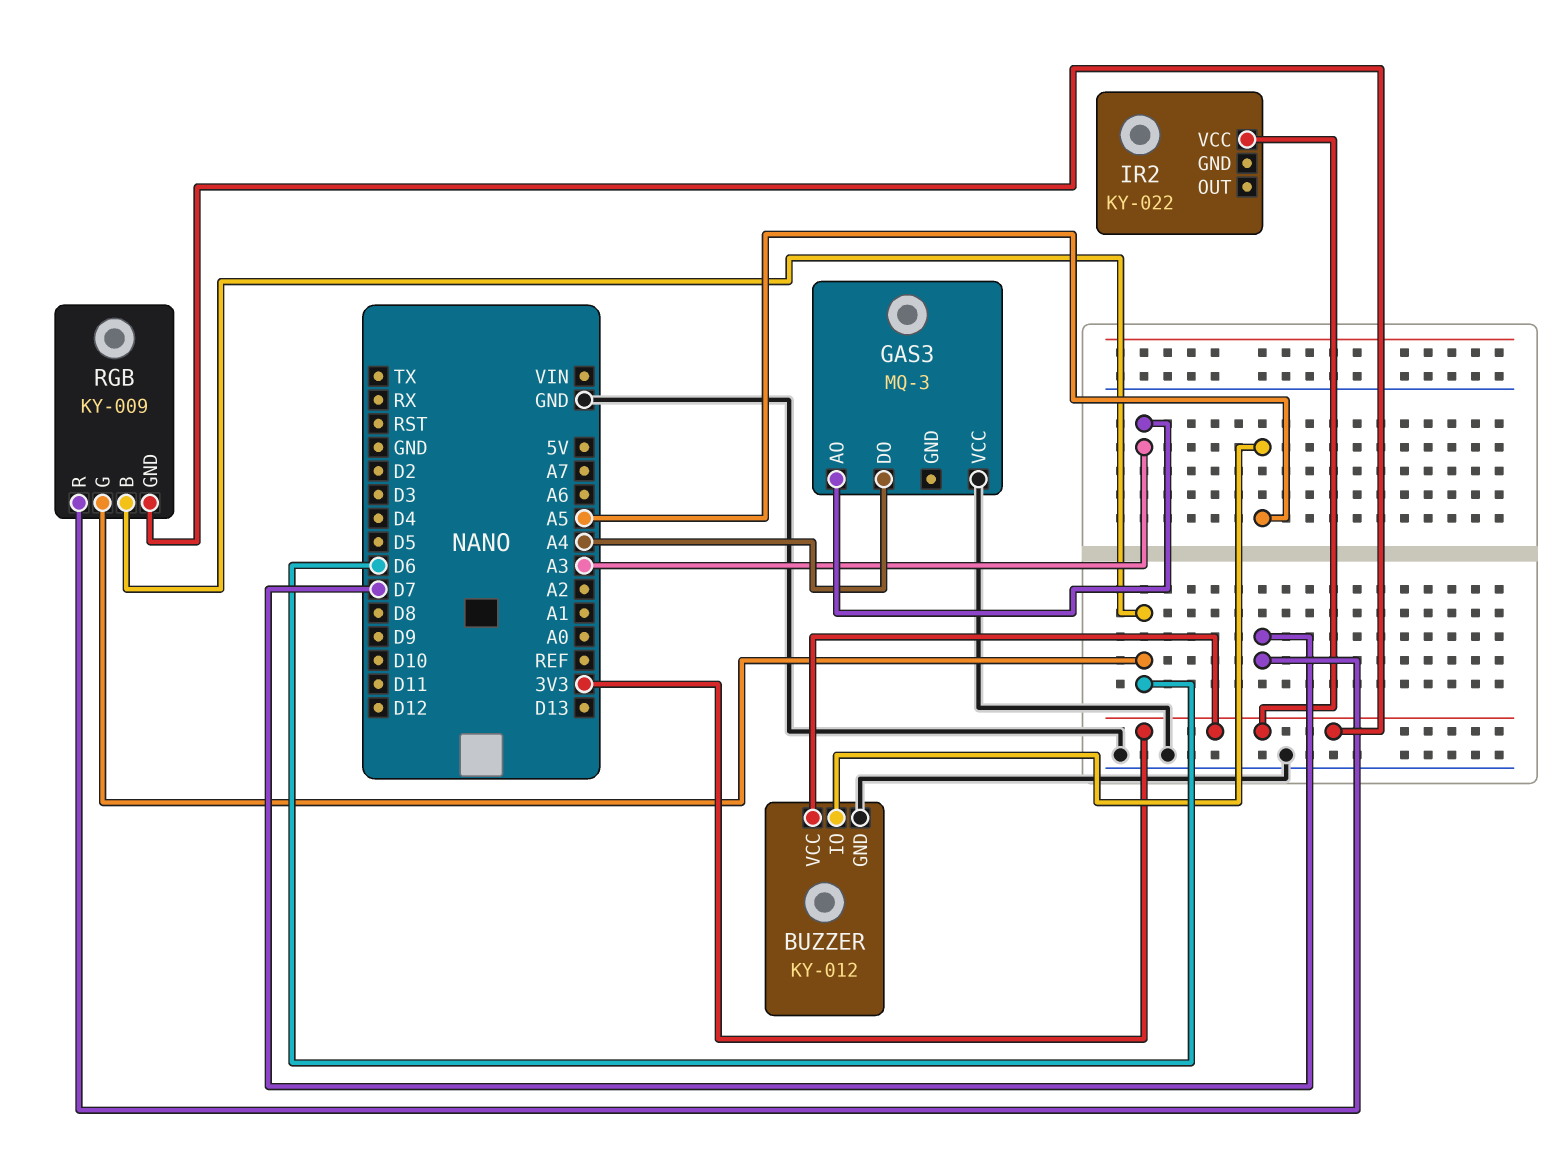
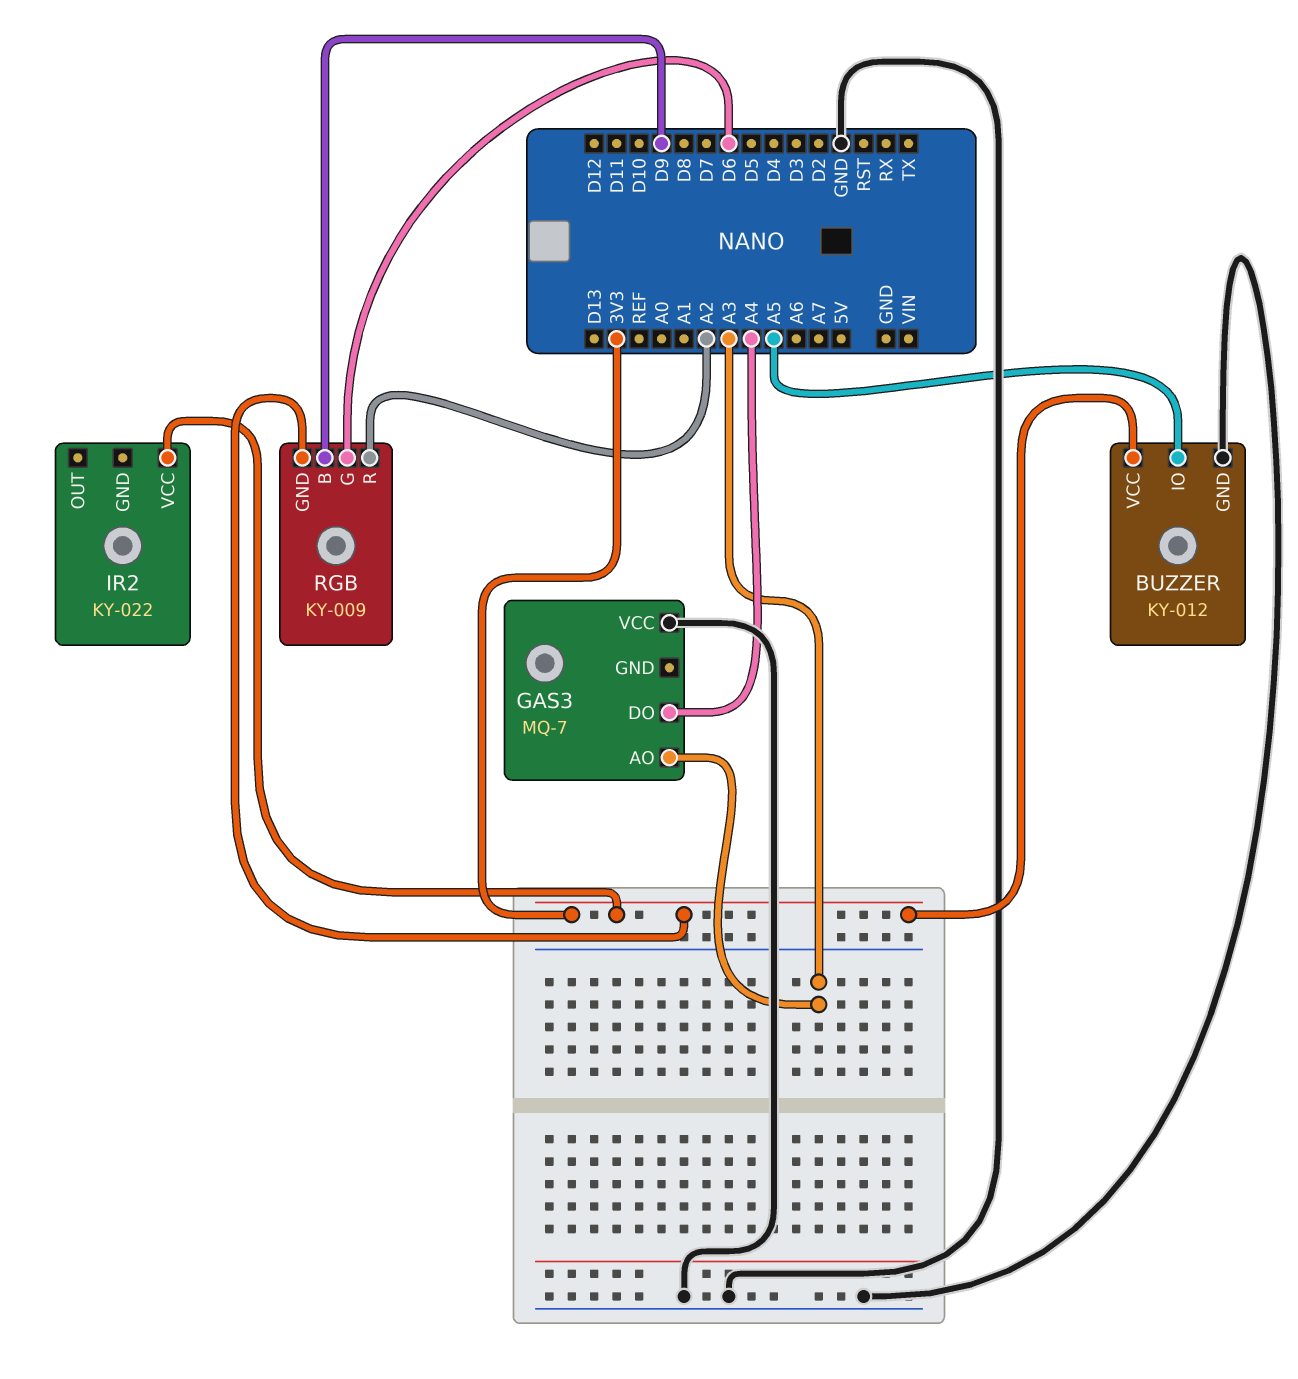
GAS3: MQ-3 -> MQ-7
RGB pin B: D6 -> D9
RGB pin R: D7 -> A2

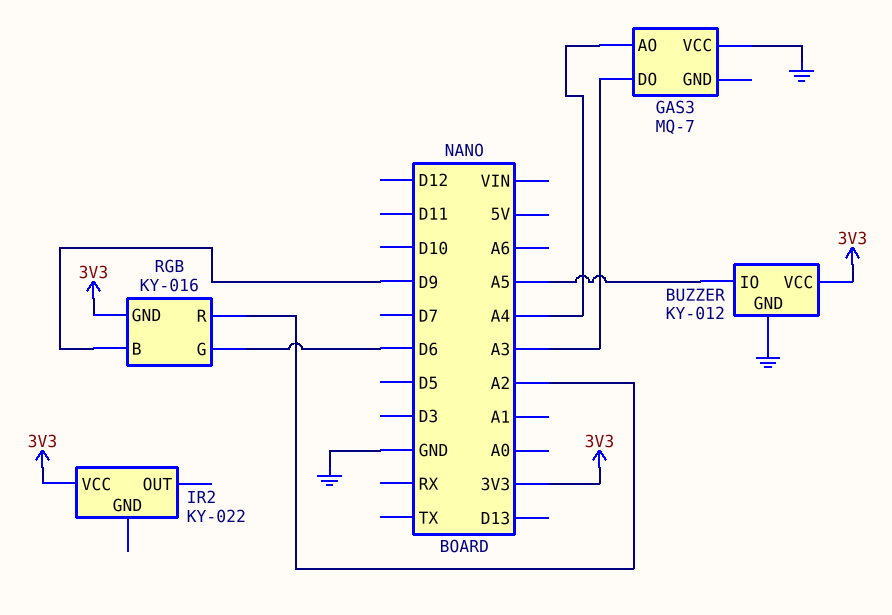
GAS3 pin AO: A3 -> A4
GAS3 pin DO: A4 -> A3
RGB: KY-009 -> KY-016

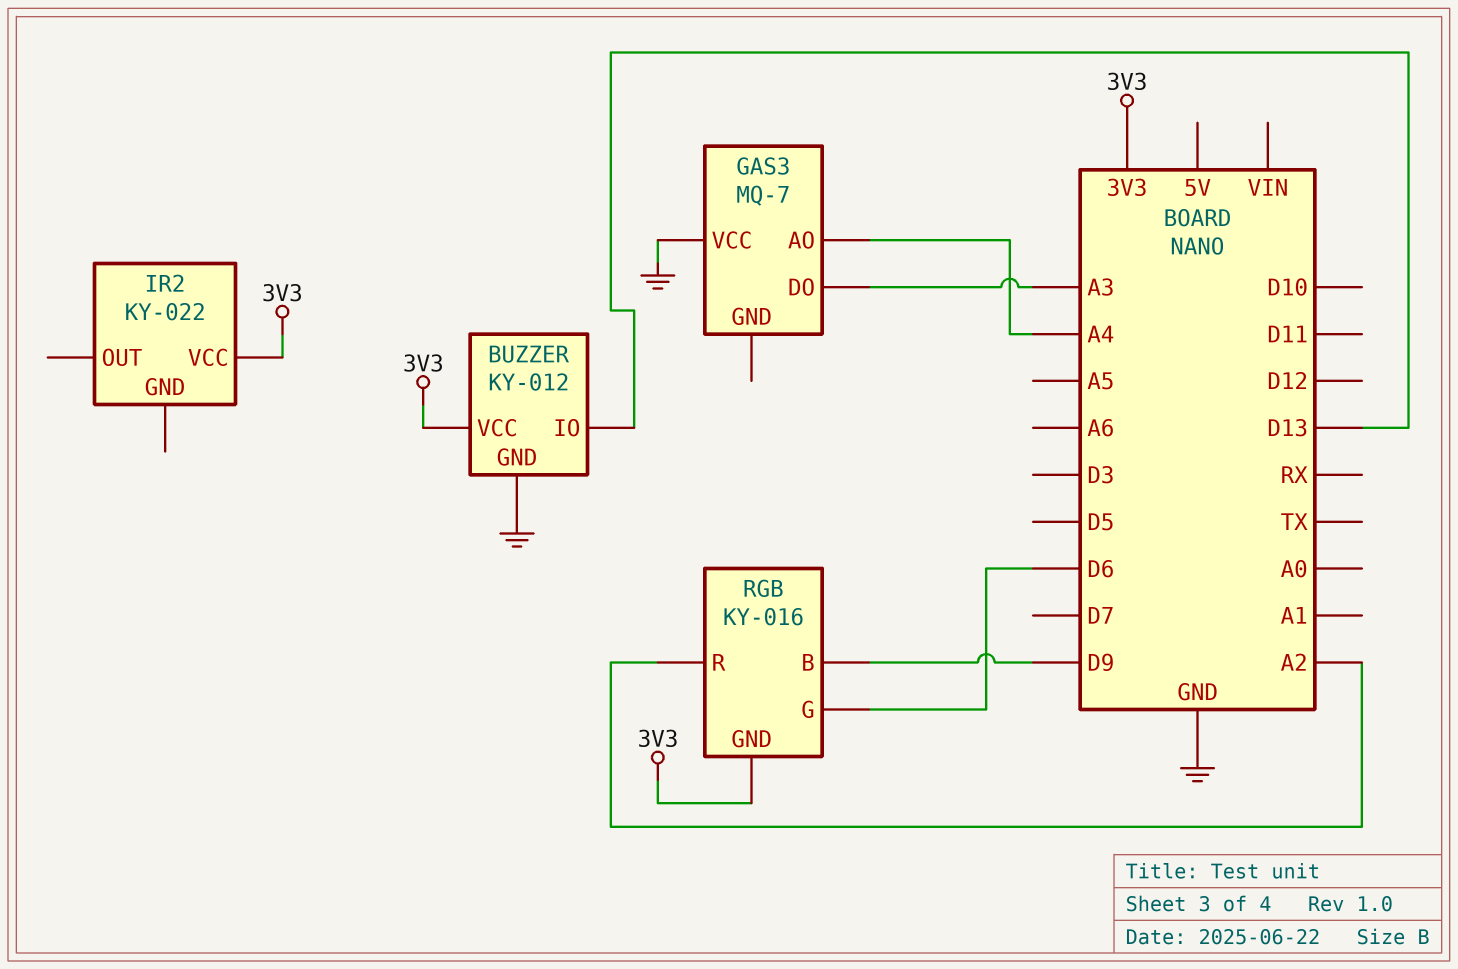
BUZZER pin IO: A5 -> D13

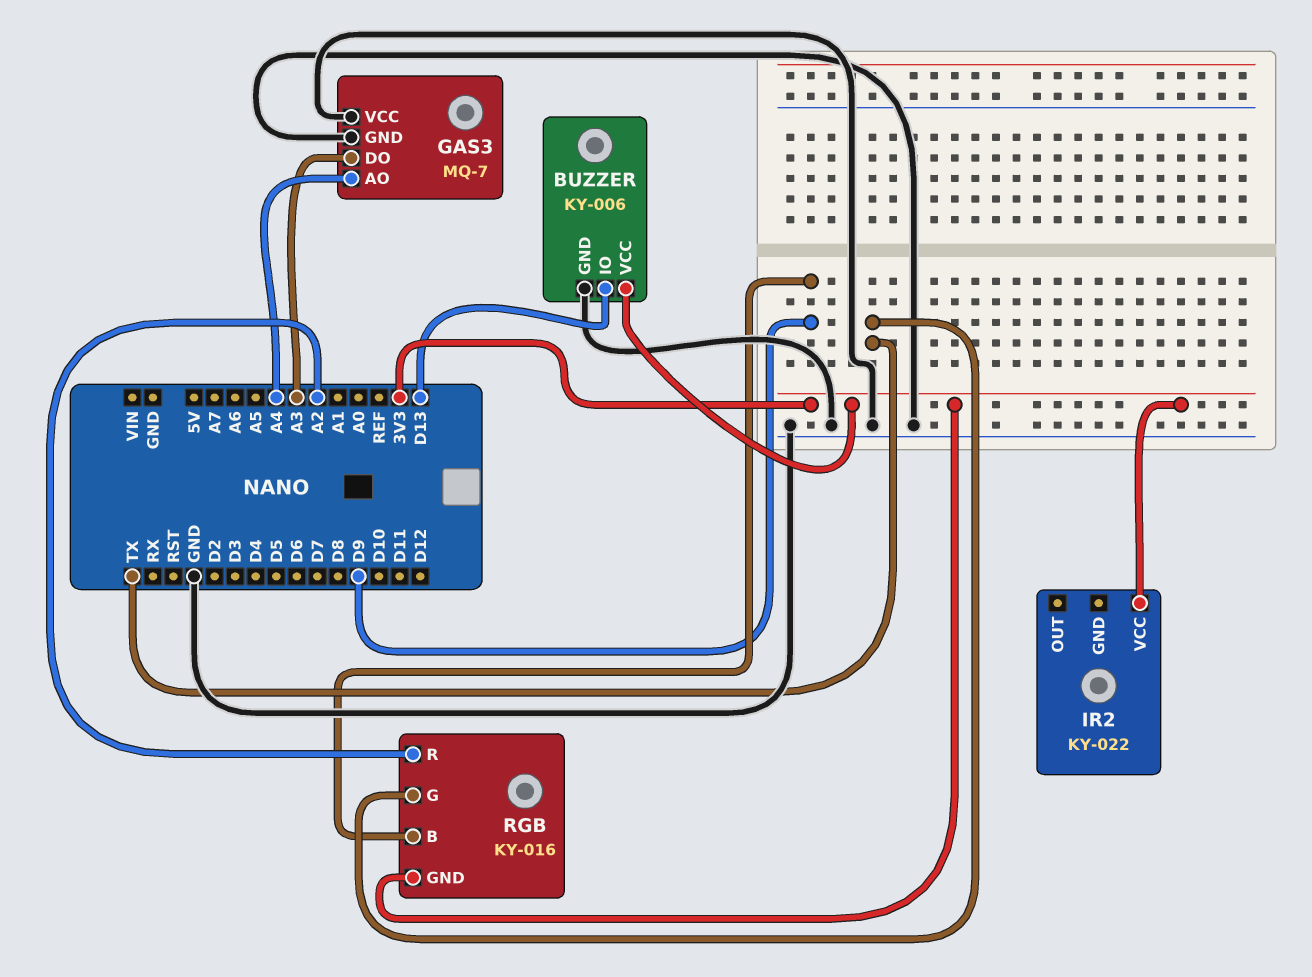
BUZZER: KY-012 -> KY-006
GAS3 pin GND: none -> GND
RGB pin G: D6 -> TX

